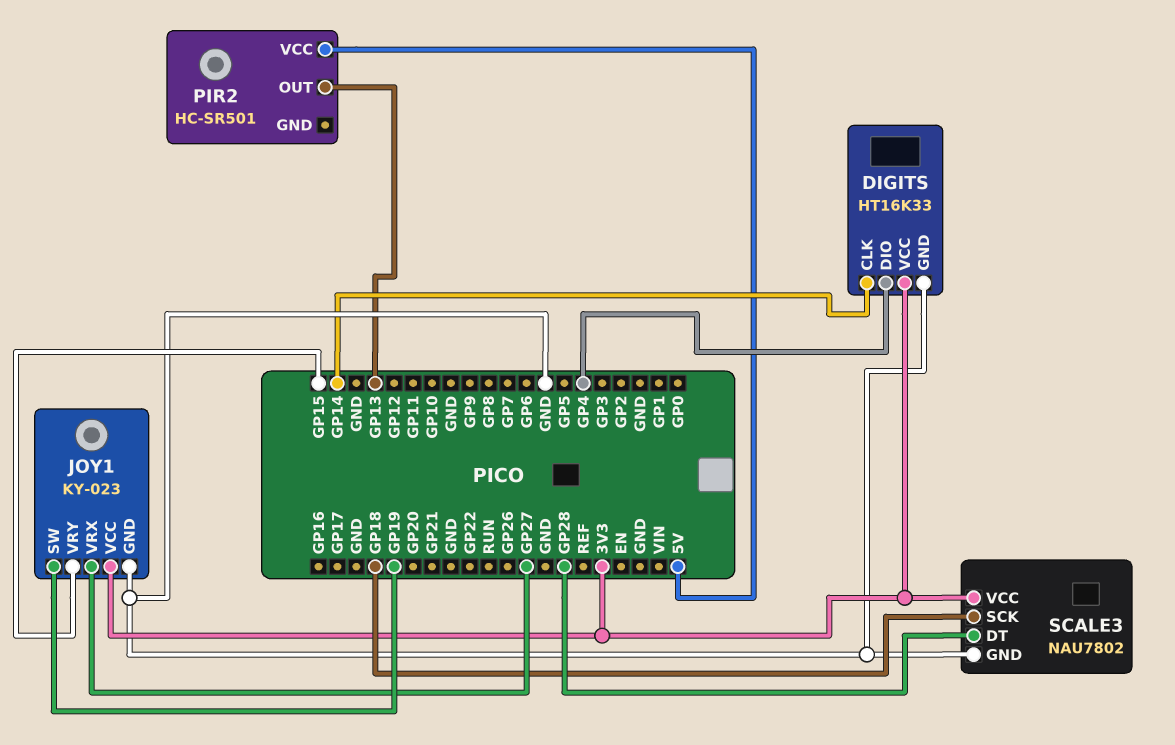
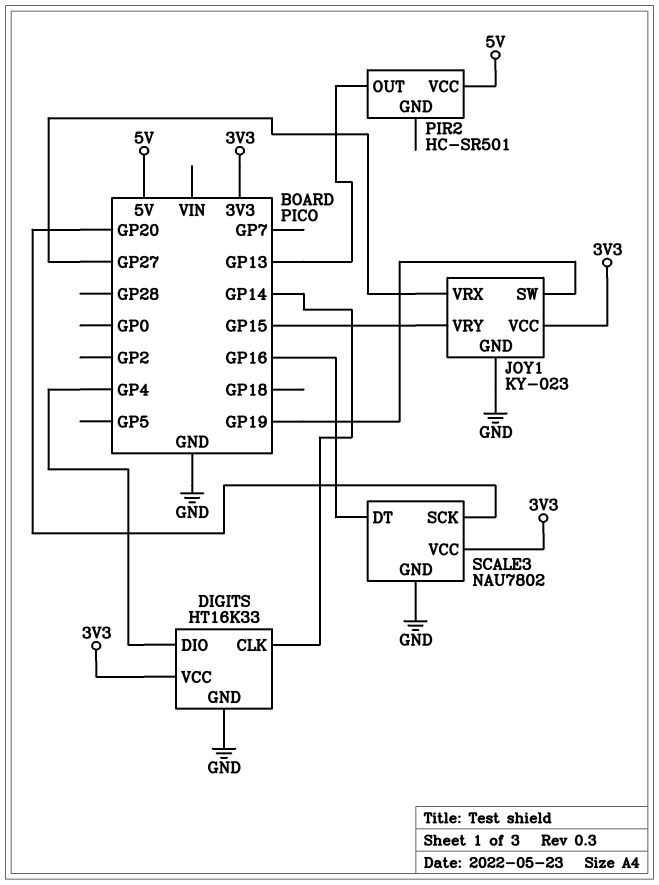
SCALE3 pin DT: GP28 -> GP16
SCALE3 pin SCK: GP18 -> GP20

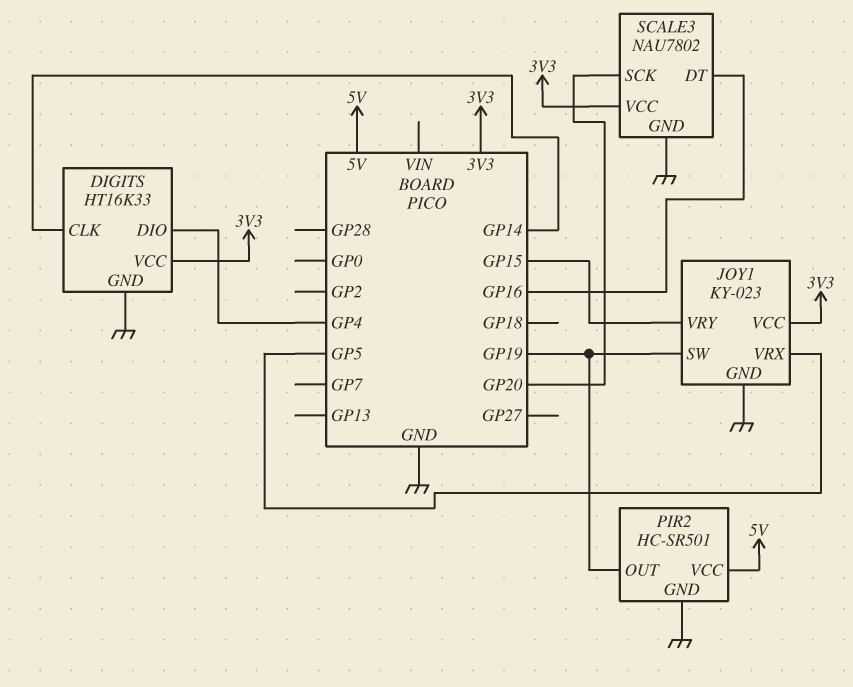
JOY1 pin VRX: GP27 -> GP5
PIR2 pin GND: none -> GND
PIR2 pin OUT: GP13 -> GP19

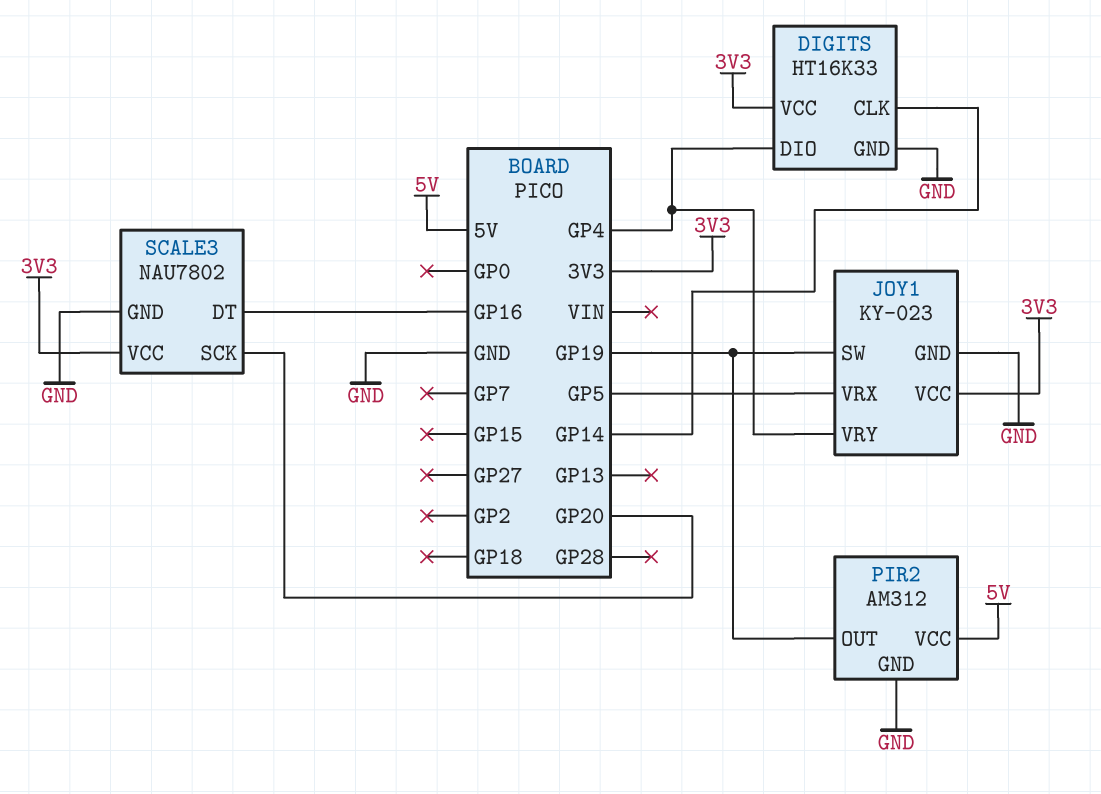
JOY1 pin VRY: GP15 -> GP4
PIR2: HC-SR501 -> AM312

